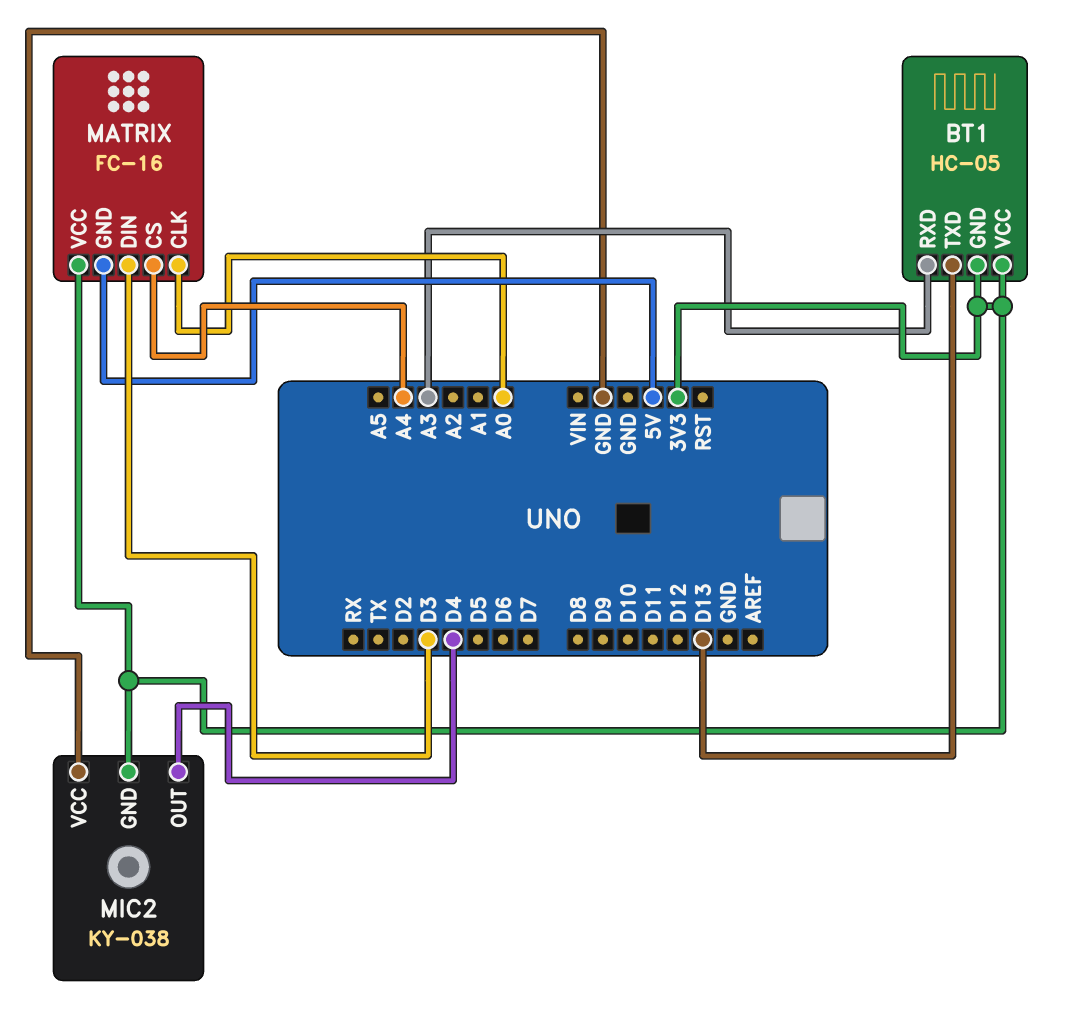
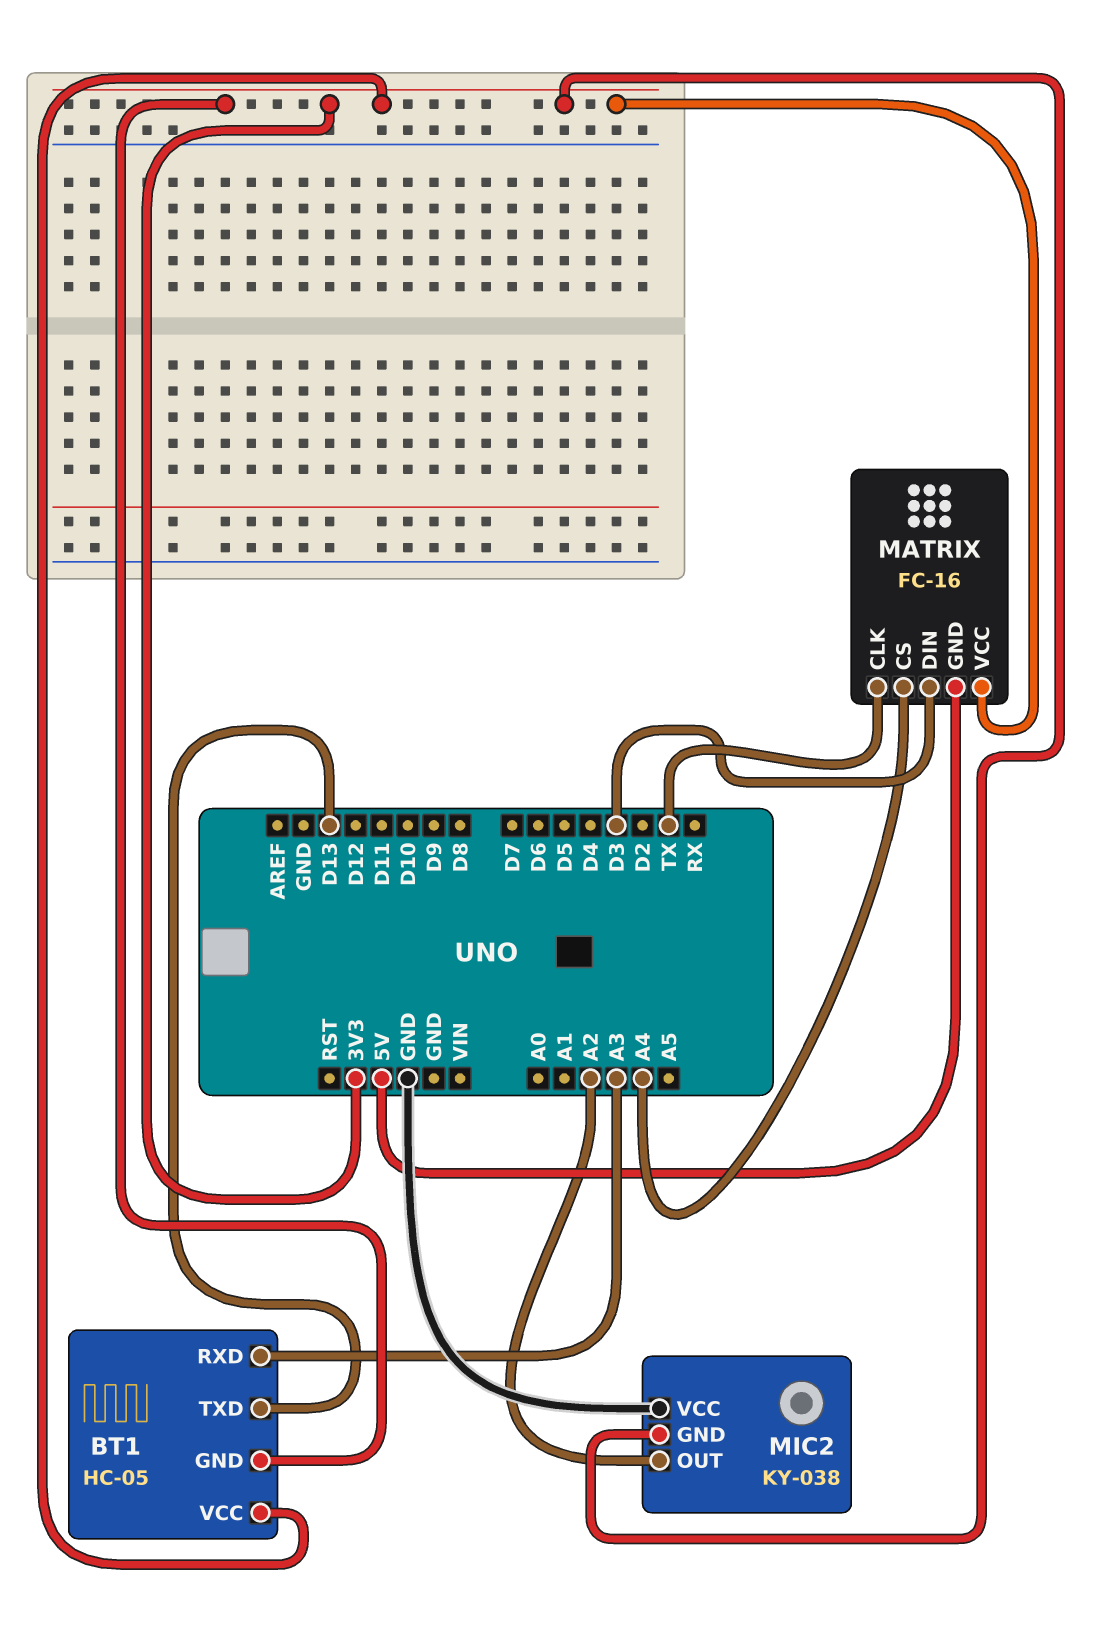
MATRIX pin CLK: A0 -> TX
MIC2 pin OUT: D4 -> A2

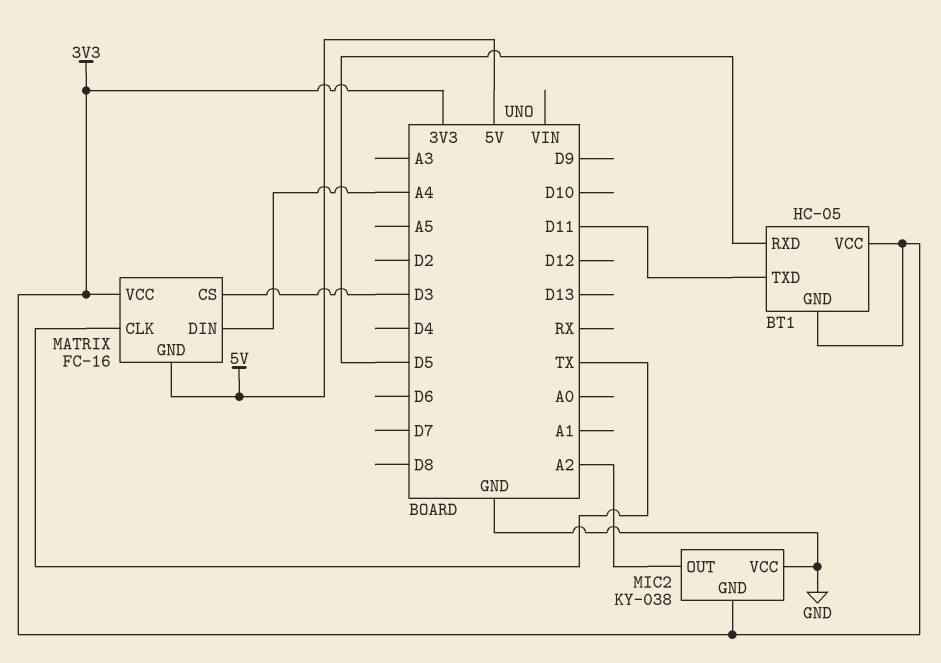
BT1 pin RXD: A3 -> D5
BT1 pin TXD: D13 -> D11
MATRIX pin CS: A4 -> D3
MATRIX pin DIN: D3 -> A4

